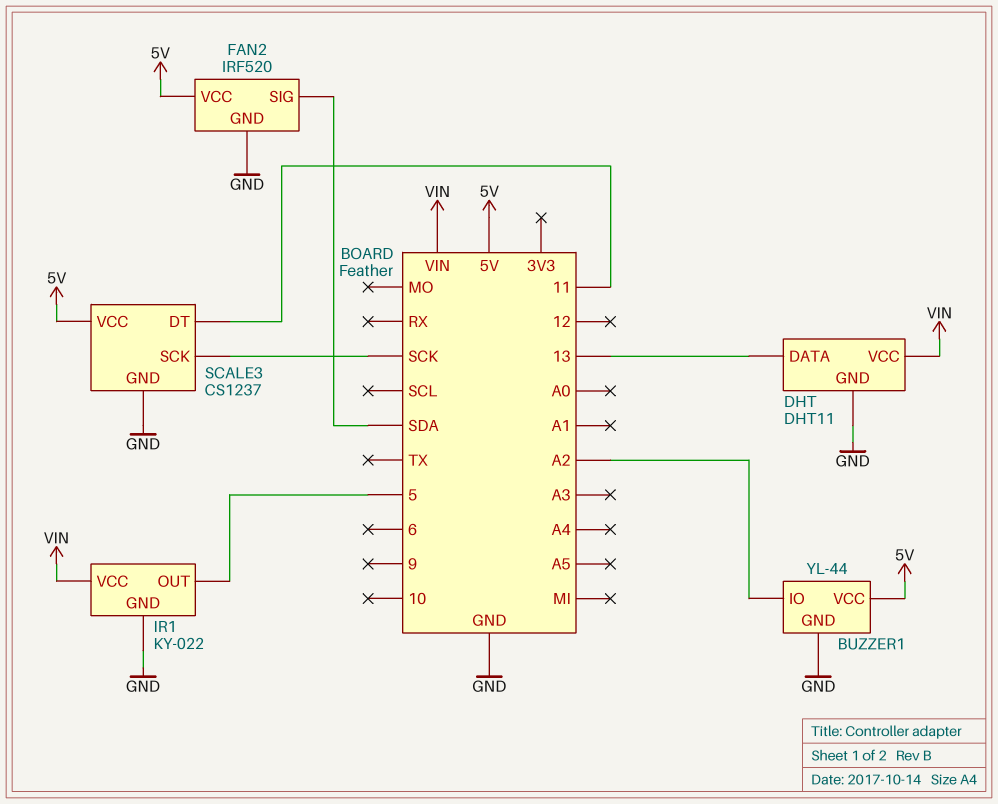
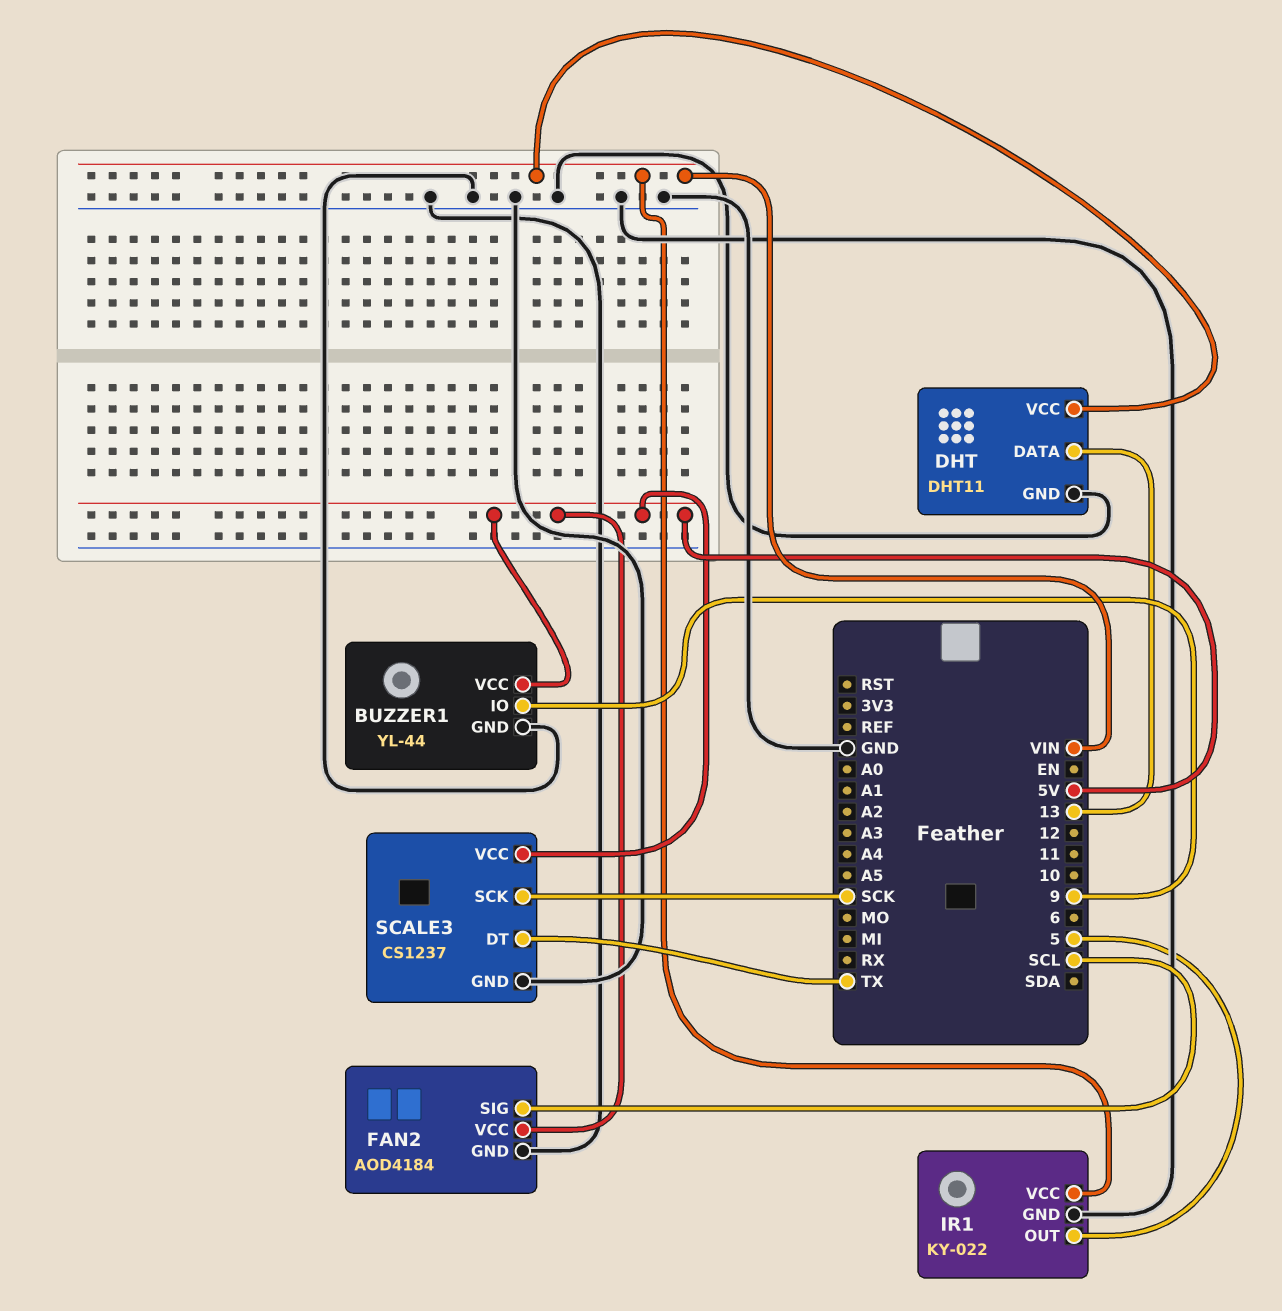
BUZZER1 pin IO: A2 -> 9
FAN2: IRF520 -> AOD4184
FAN2 pin SIG: SDA -> SCL
SCALE3 pin DT: 11 -> TX

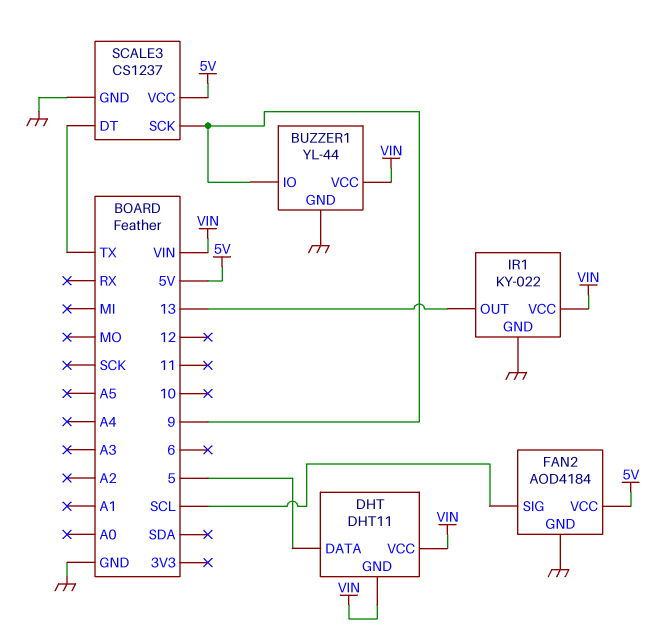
BUZZER1 pin VCC: 5V -> VIN
DHT pin DATA: 13 -> 5
DHT pin GND: GND -> VIN
IR1 pin OUT: 5 -> 13
SCALE3 pin SCK: SCK -> 9

